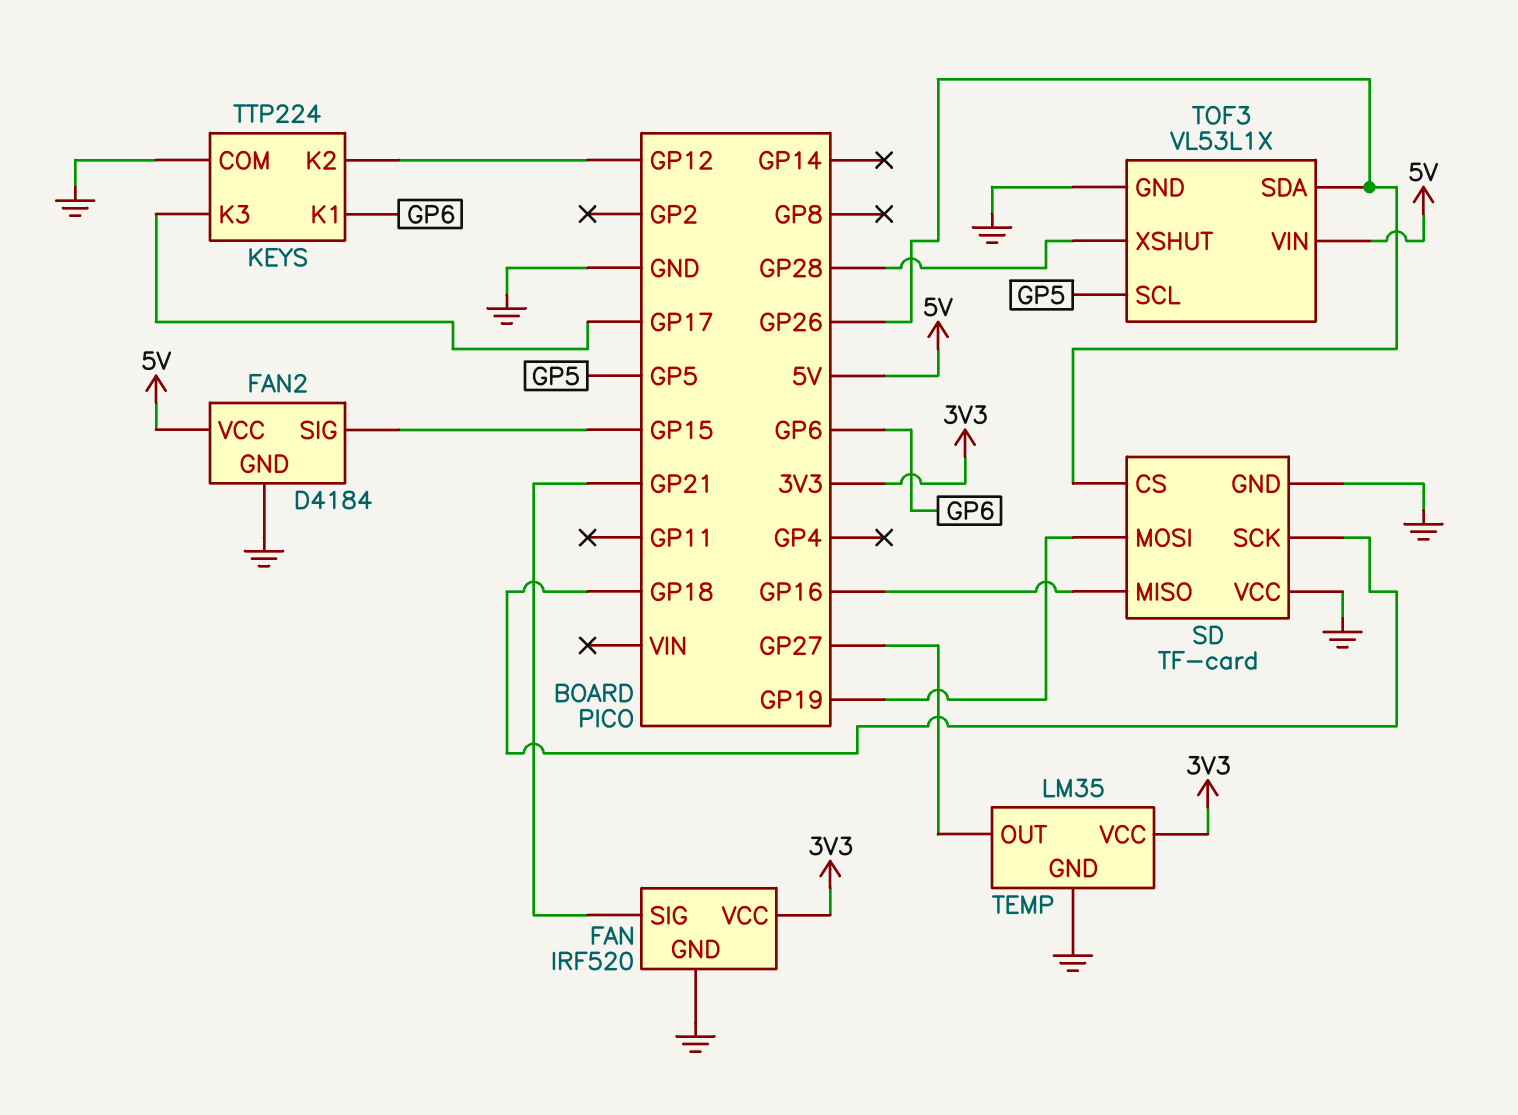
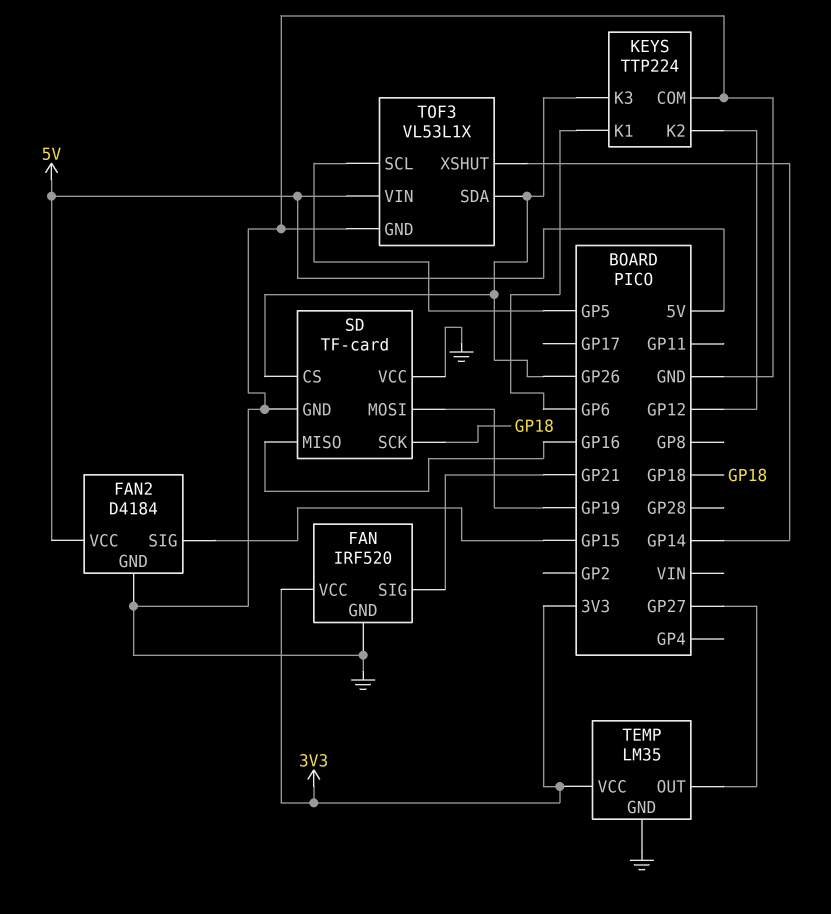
KEYS pin K3: GP17 -> GP26
TOF3 pin XSHUT: GP28 -> GP14

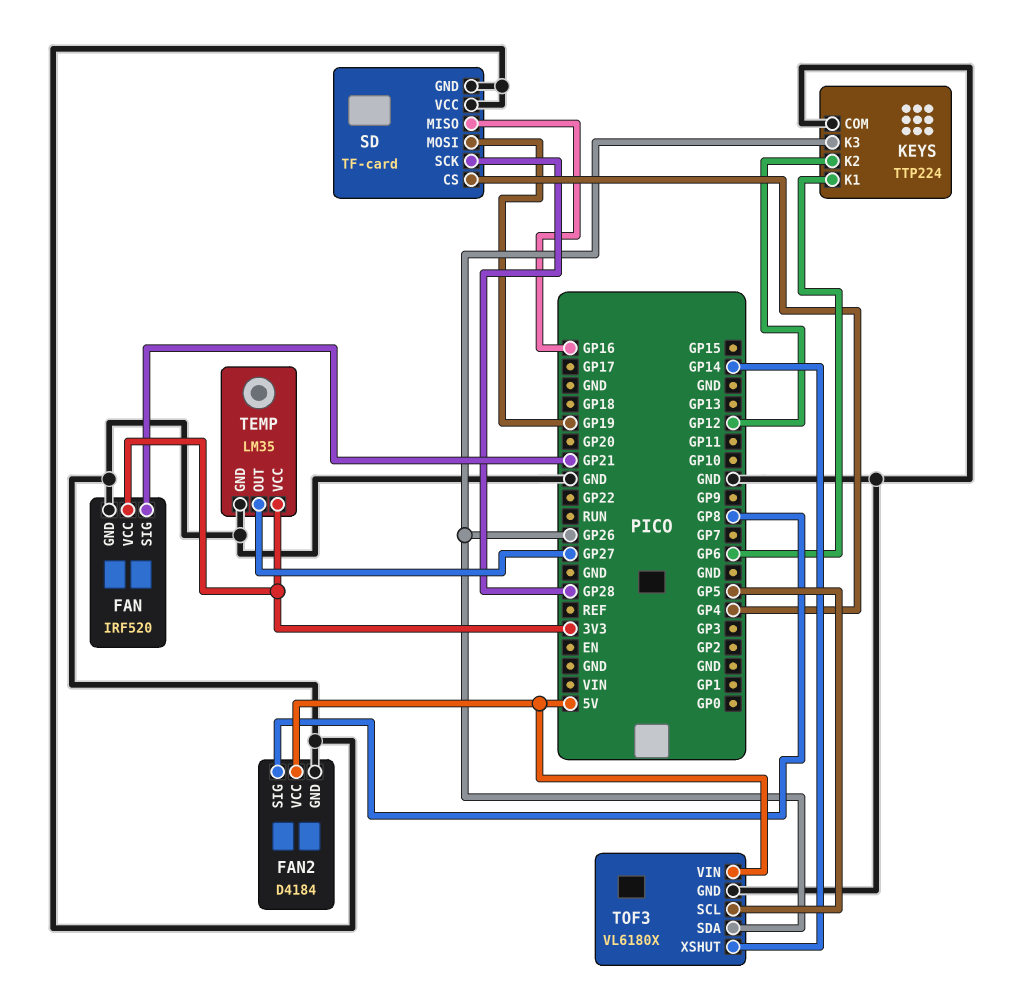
FAN2 pin SIG: GP15 -> GP8
SD pin CS: GP26 -> GP4
SD pin SCK: GP18 -> GP28
TOF3: VL53L1X -> VL6180X

